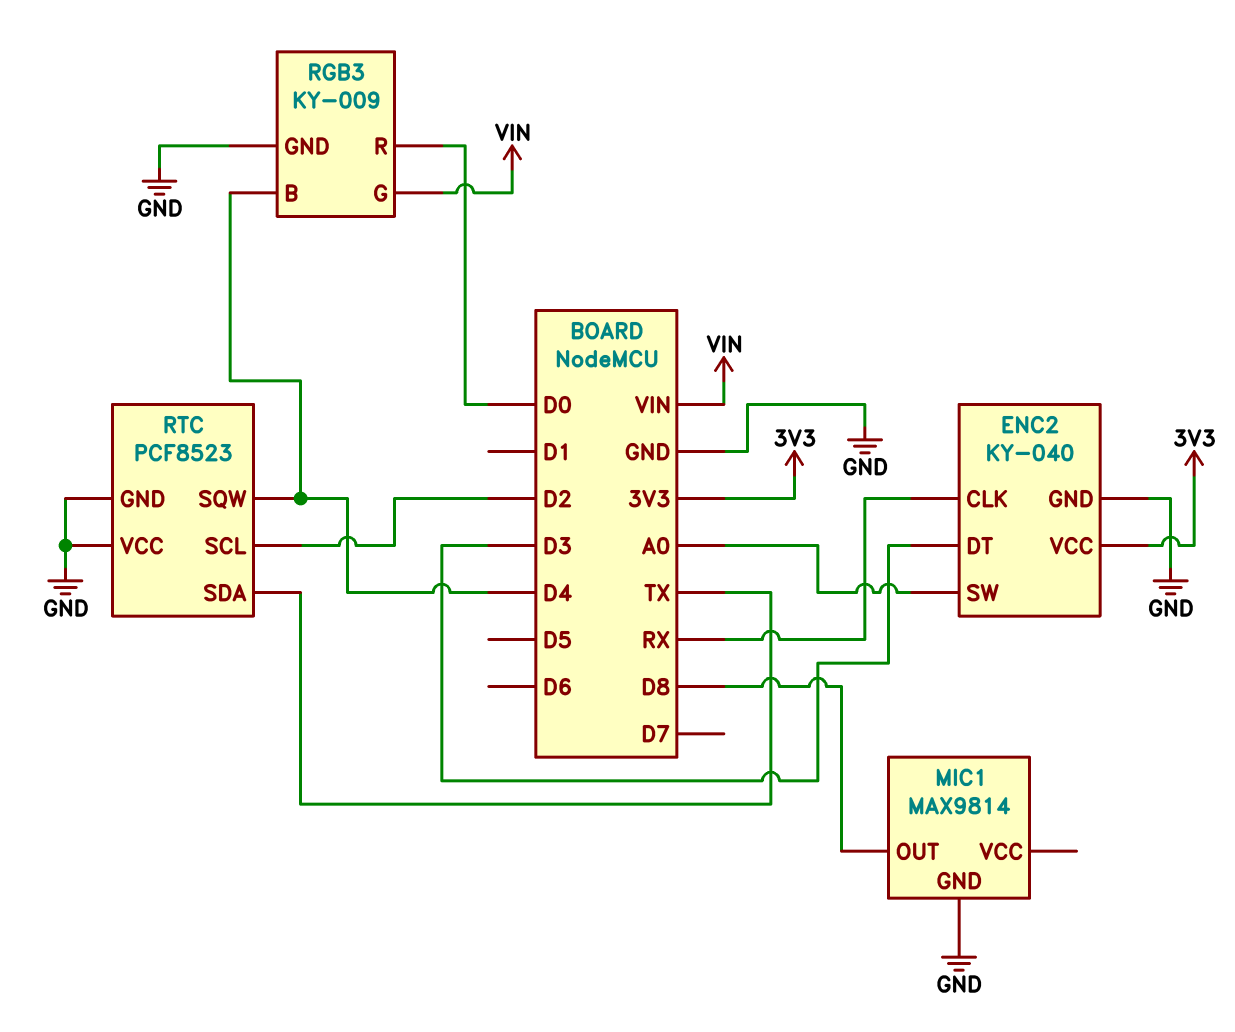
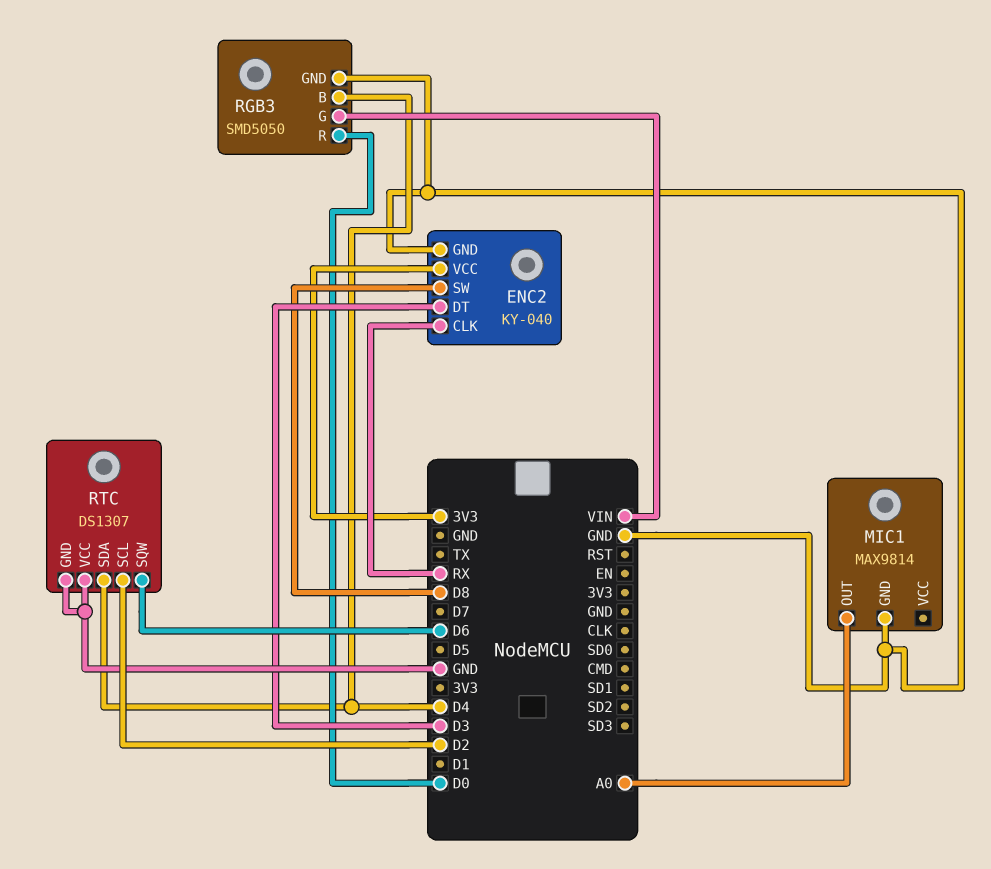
ENC2 pin SW: A0 -> D8
MIC1 pin OUT: D8 -> A0
RGB3: KY-009 -> SMD5050
RTC: PCF8523 -> DS1307
RTC pin SDA: TX -> D4
RTC pin SQW: D4 -> D6

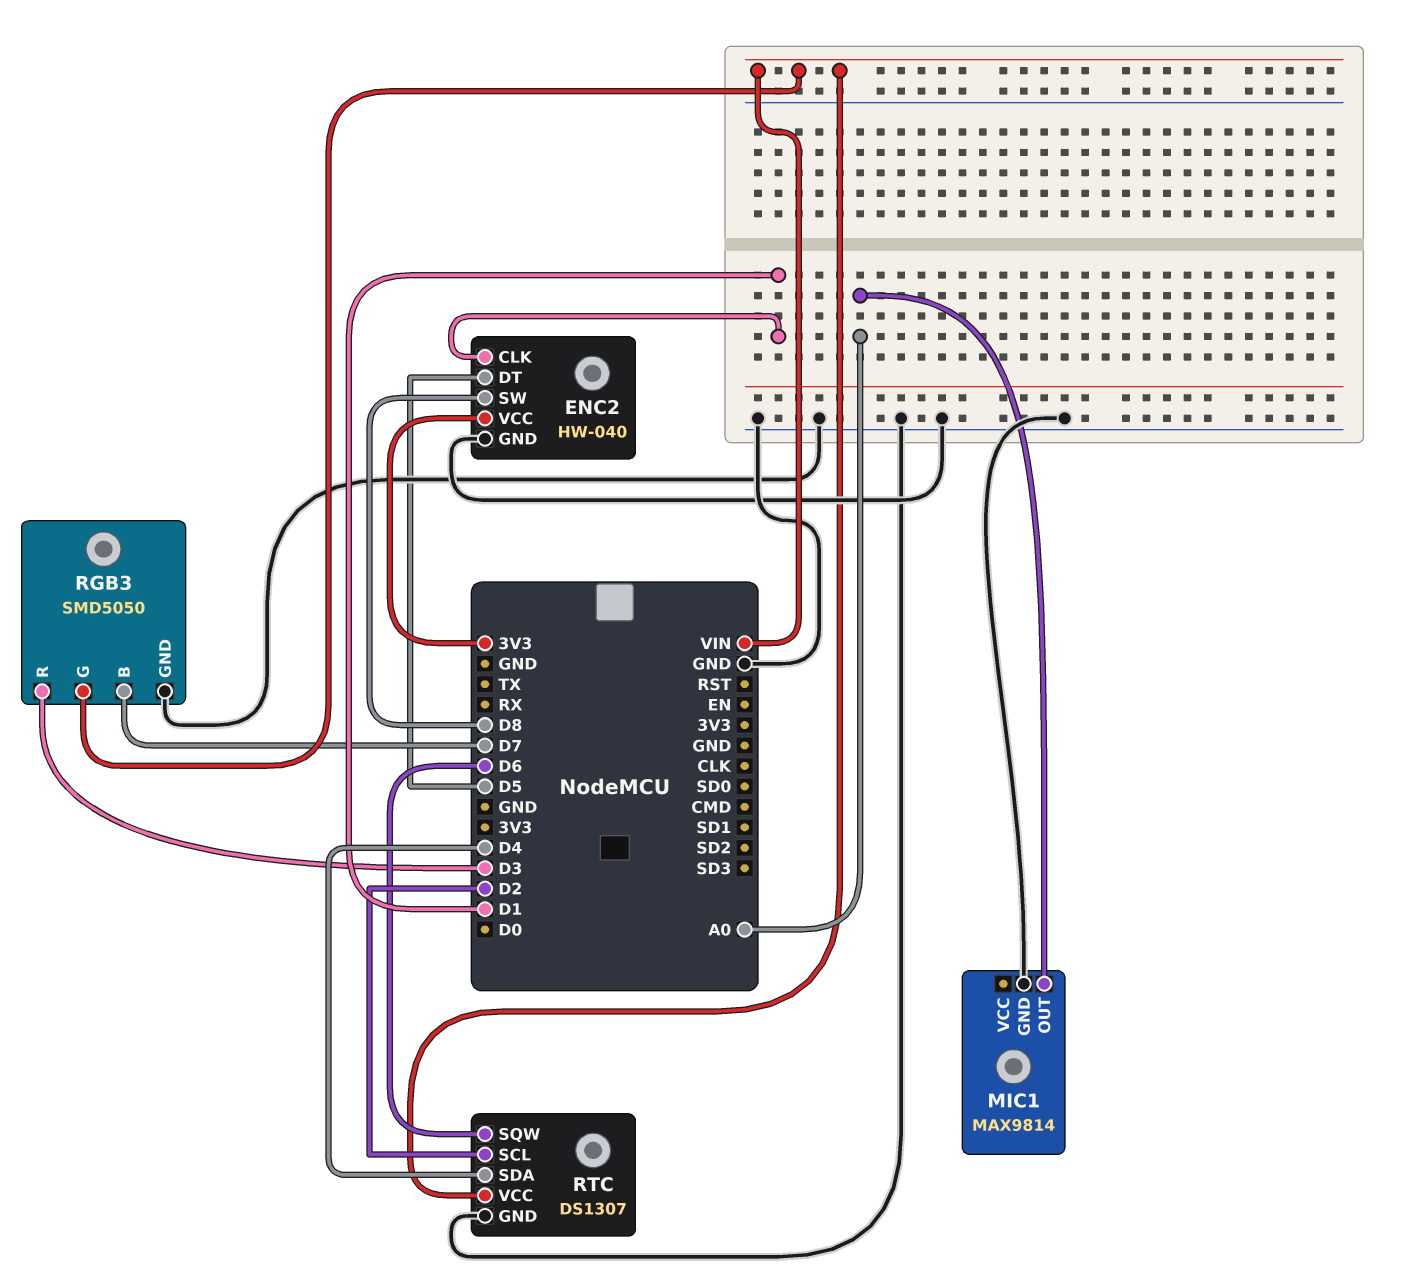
ENC2: KY-040 -> HW-040
ENC2 pin CLK: RX -> D1
ENC2 pin DT: D3 -> D5
RGB3 pin B: D4 -> D7
RGB3 pin R: D0 -> D3
RTC pin VCC: GND -> VIN

